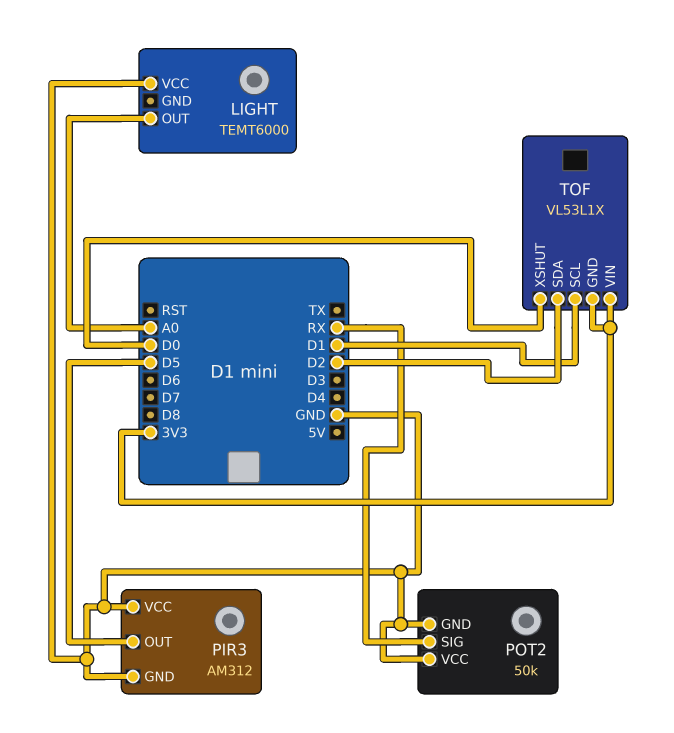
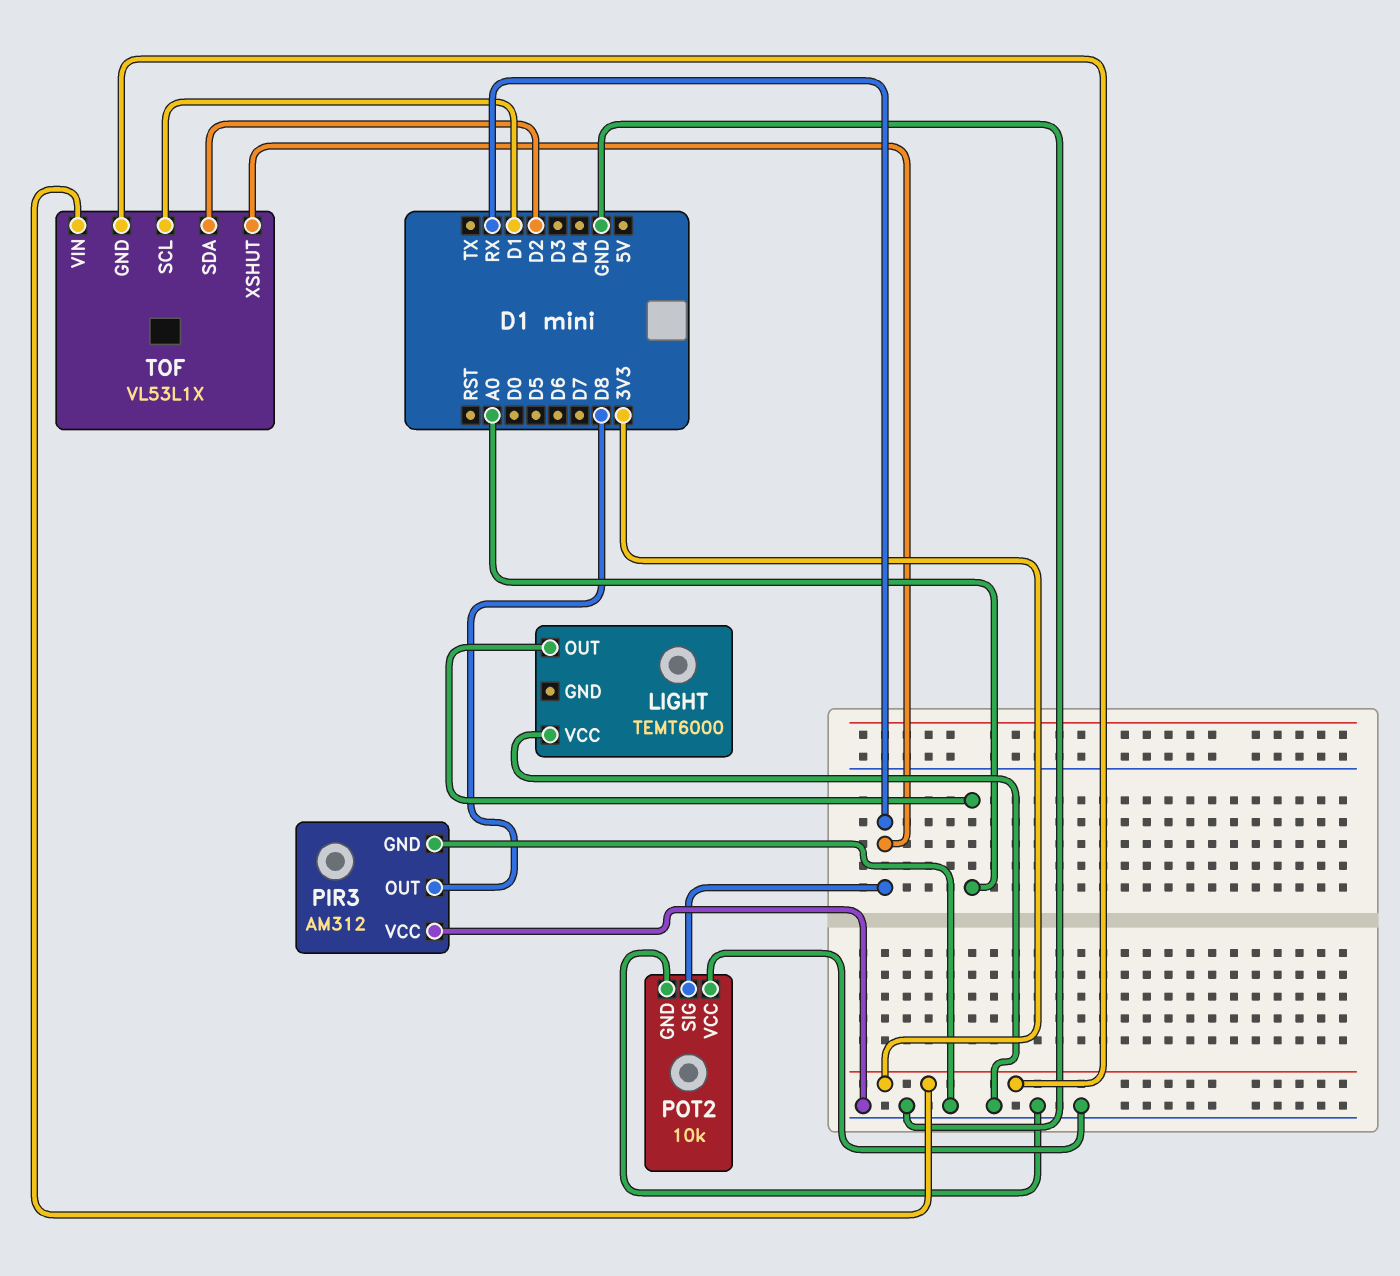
PIR3 pin OUT: D5 -> D8
POT2: 50k -> 10k
TOF pin XSHUT: D0 -> RX

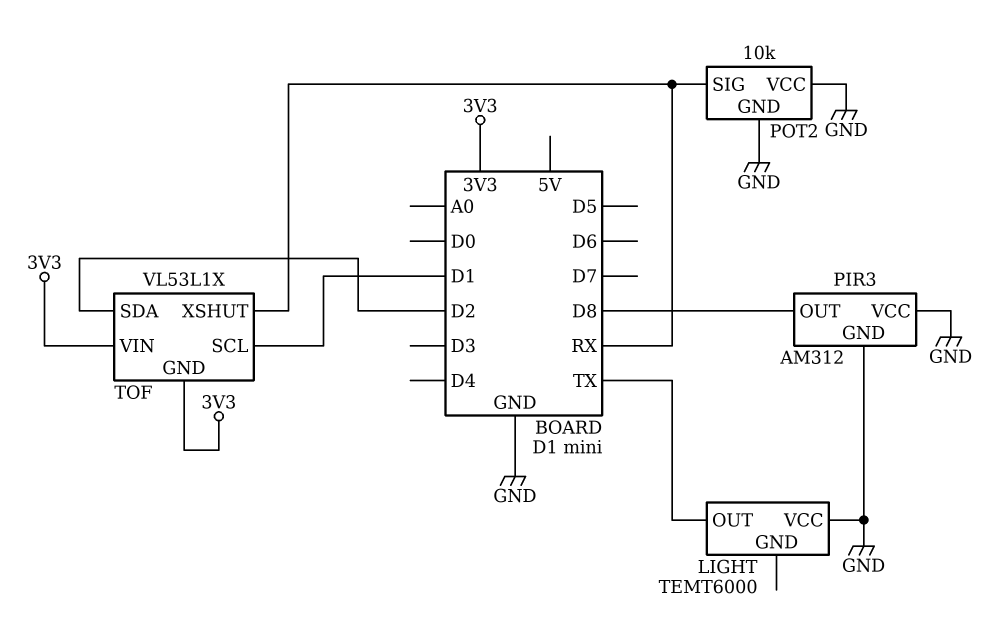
LIGHT pin OUT: A0 -> TX

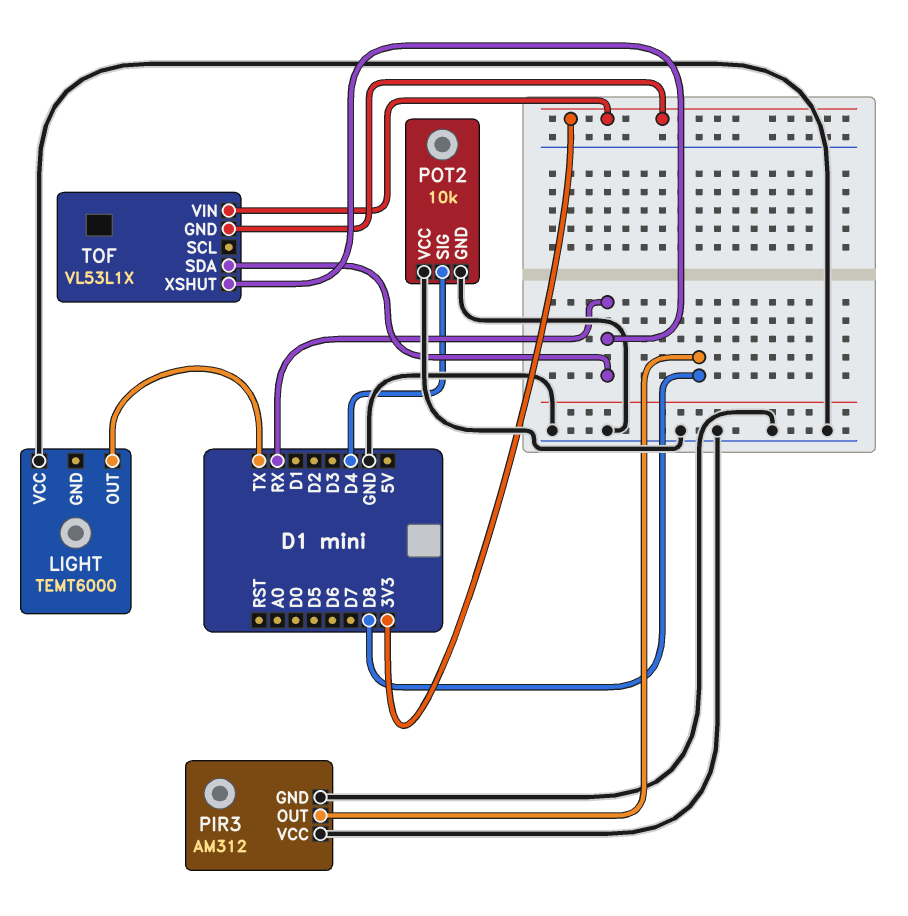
POT2 pin SIG: RX -> D4
TOF pin SCL: D1 -> none
TOF pin SDA: D2 -> RX

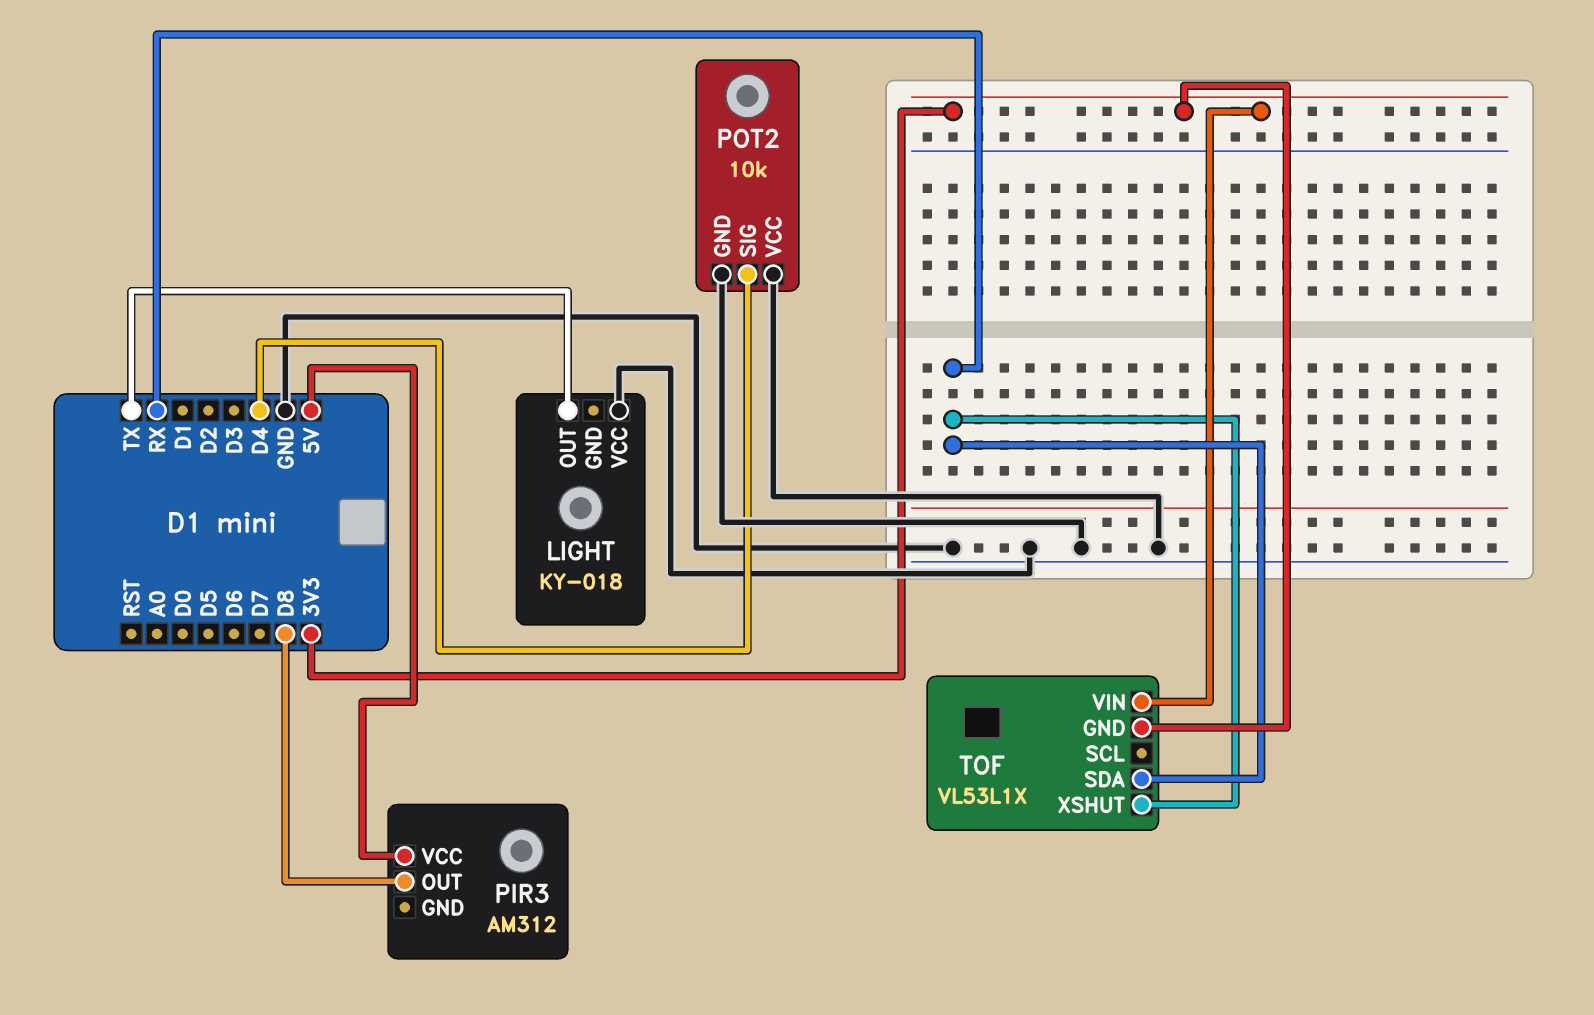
LIGHT: TEMT6000 -> KY-018
PIR3 pin GND: GND -> none
PIR3 pin VCC: GND -> 5V

